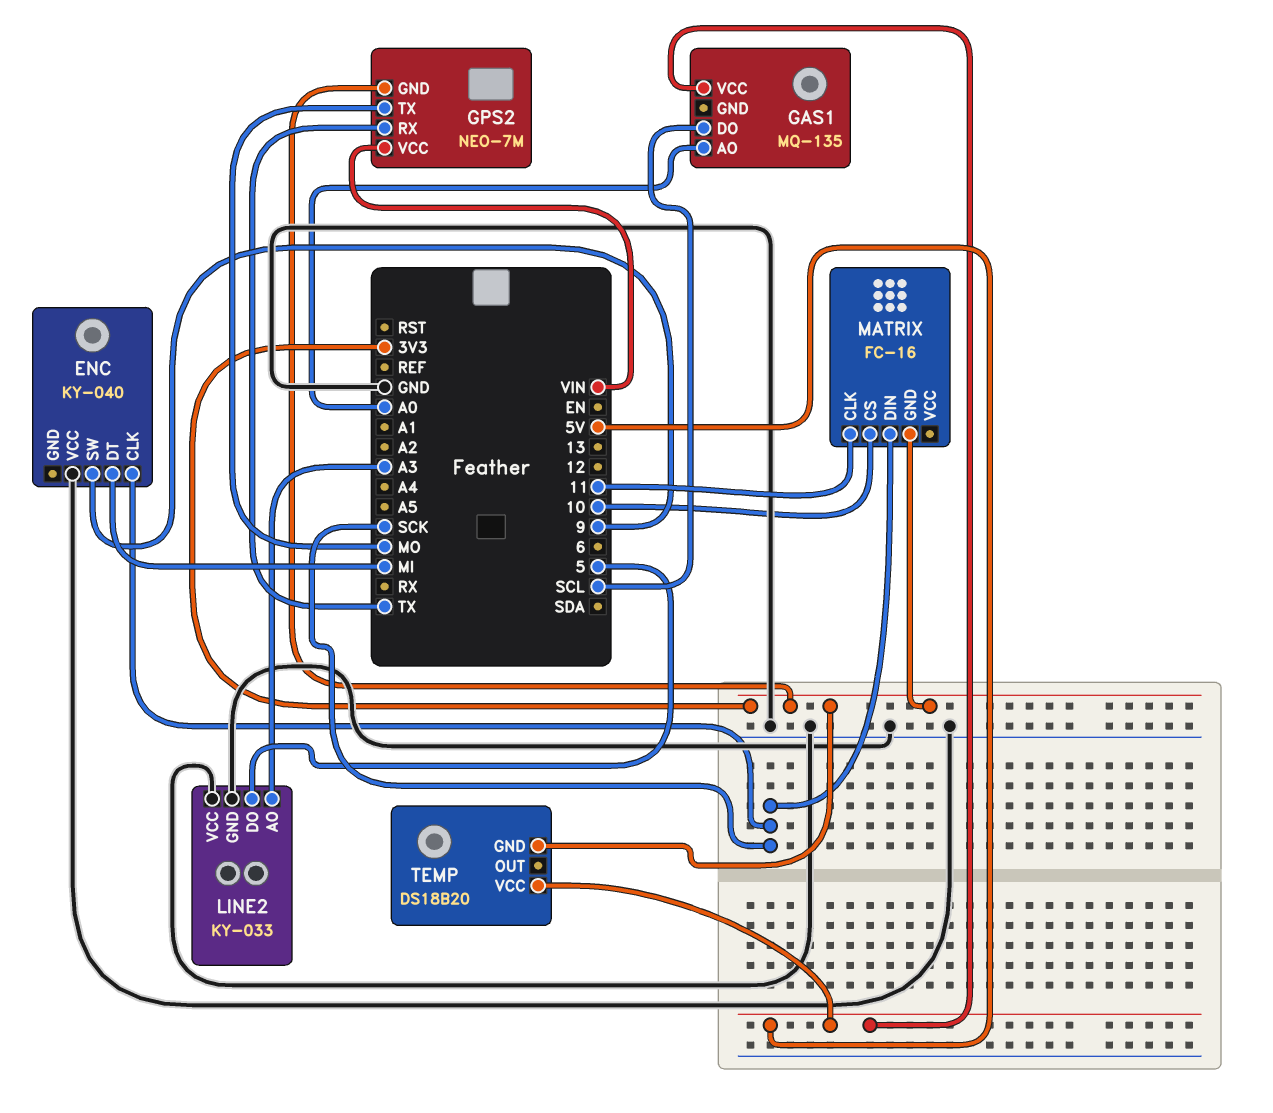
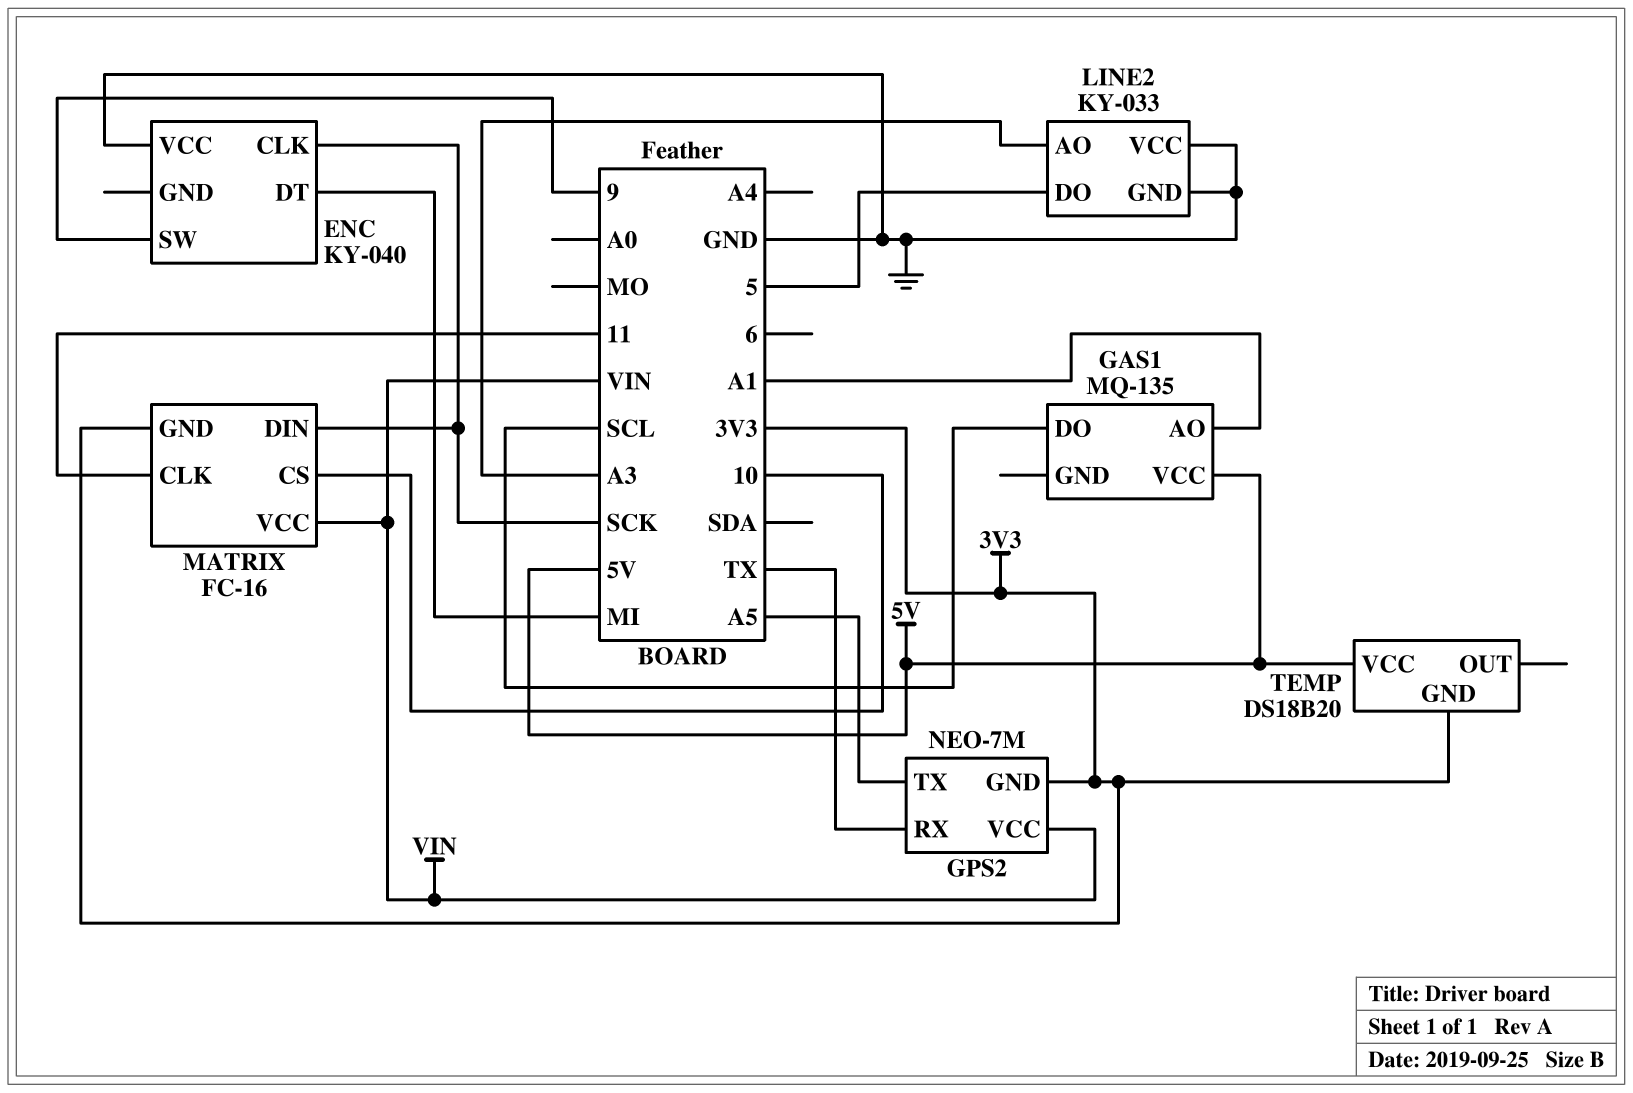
GAS1 pin AO: A0 -> A1
GPS2 pin TX: MO -> A5
MATRIX pin VCC: none -> VIN

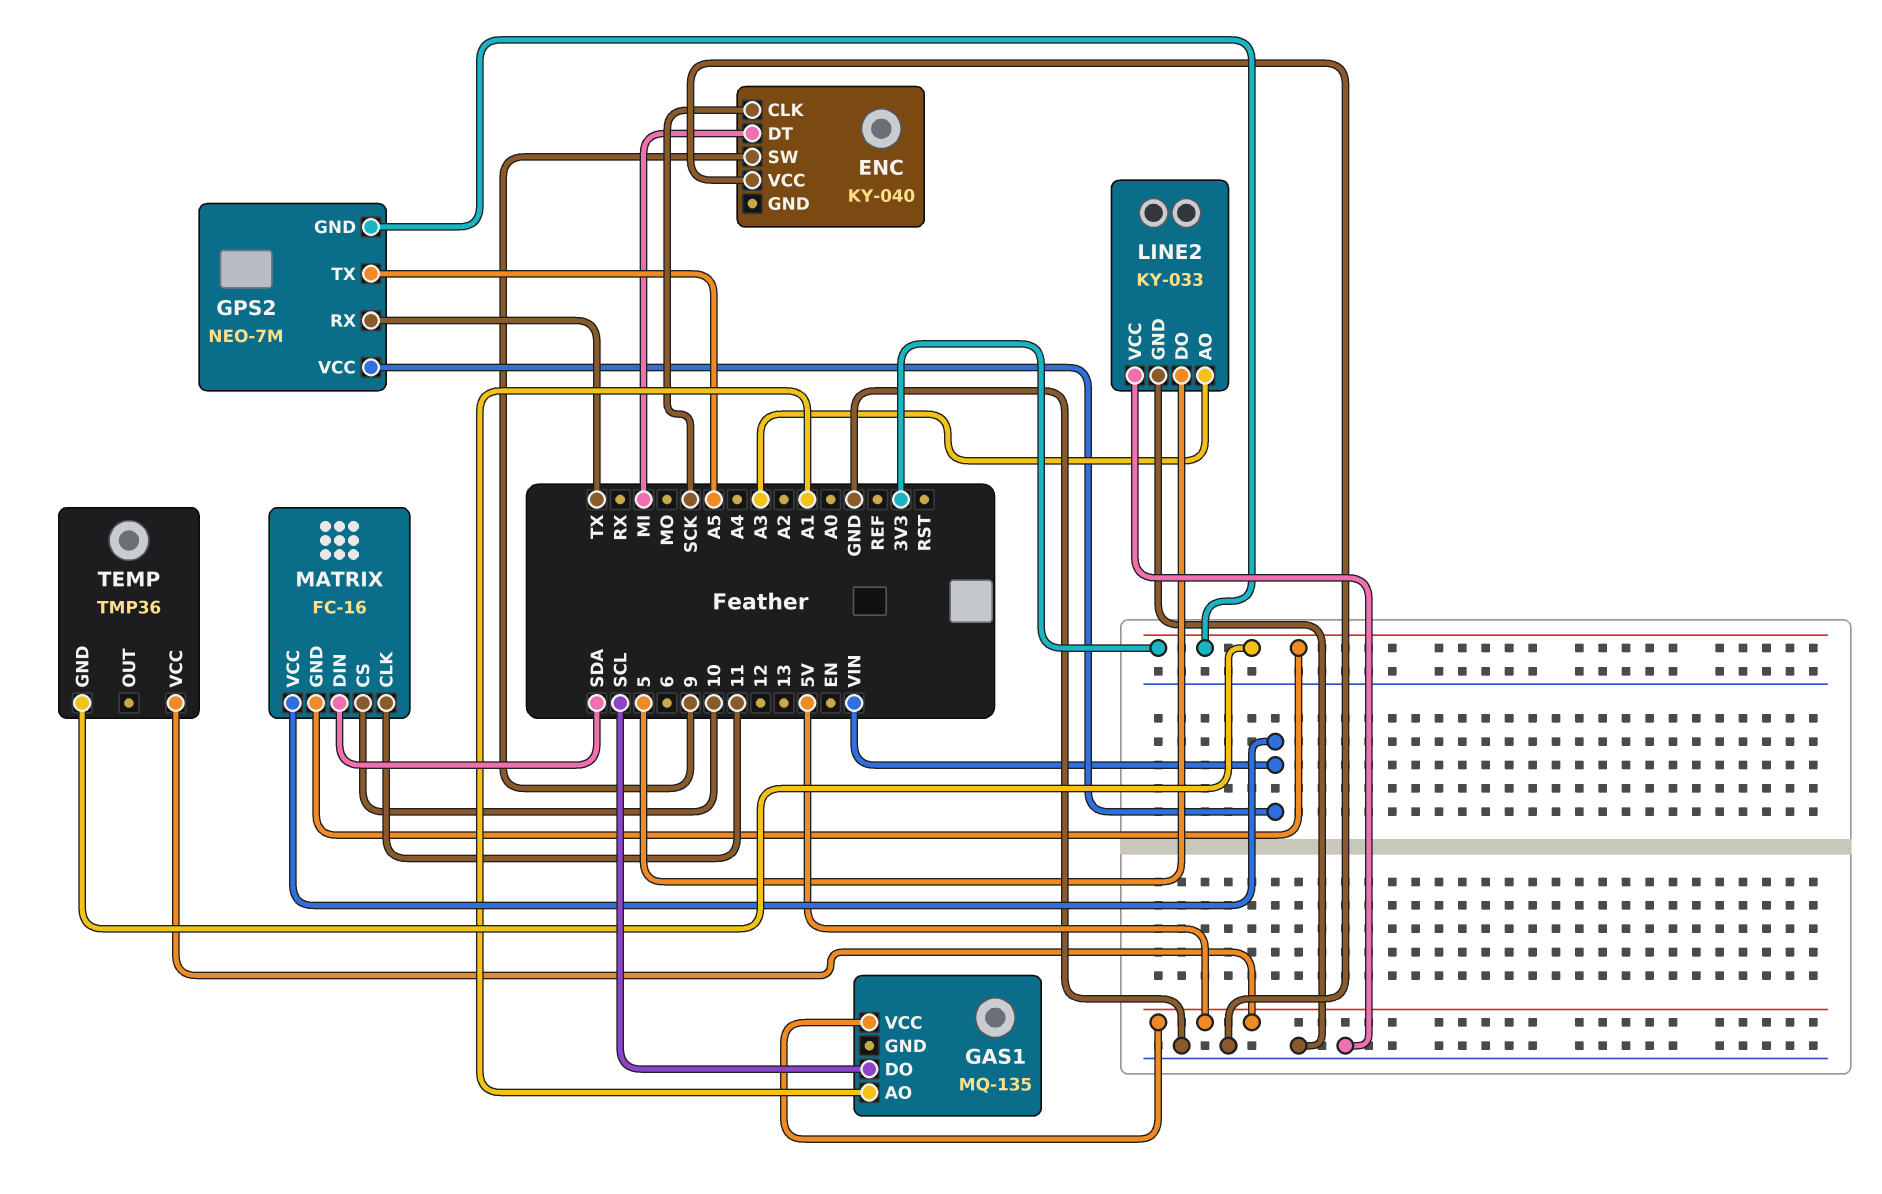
MATRIX pin DIN: SCK -> SDA
TEMP: DS18B20 -> TMP36

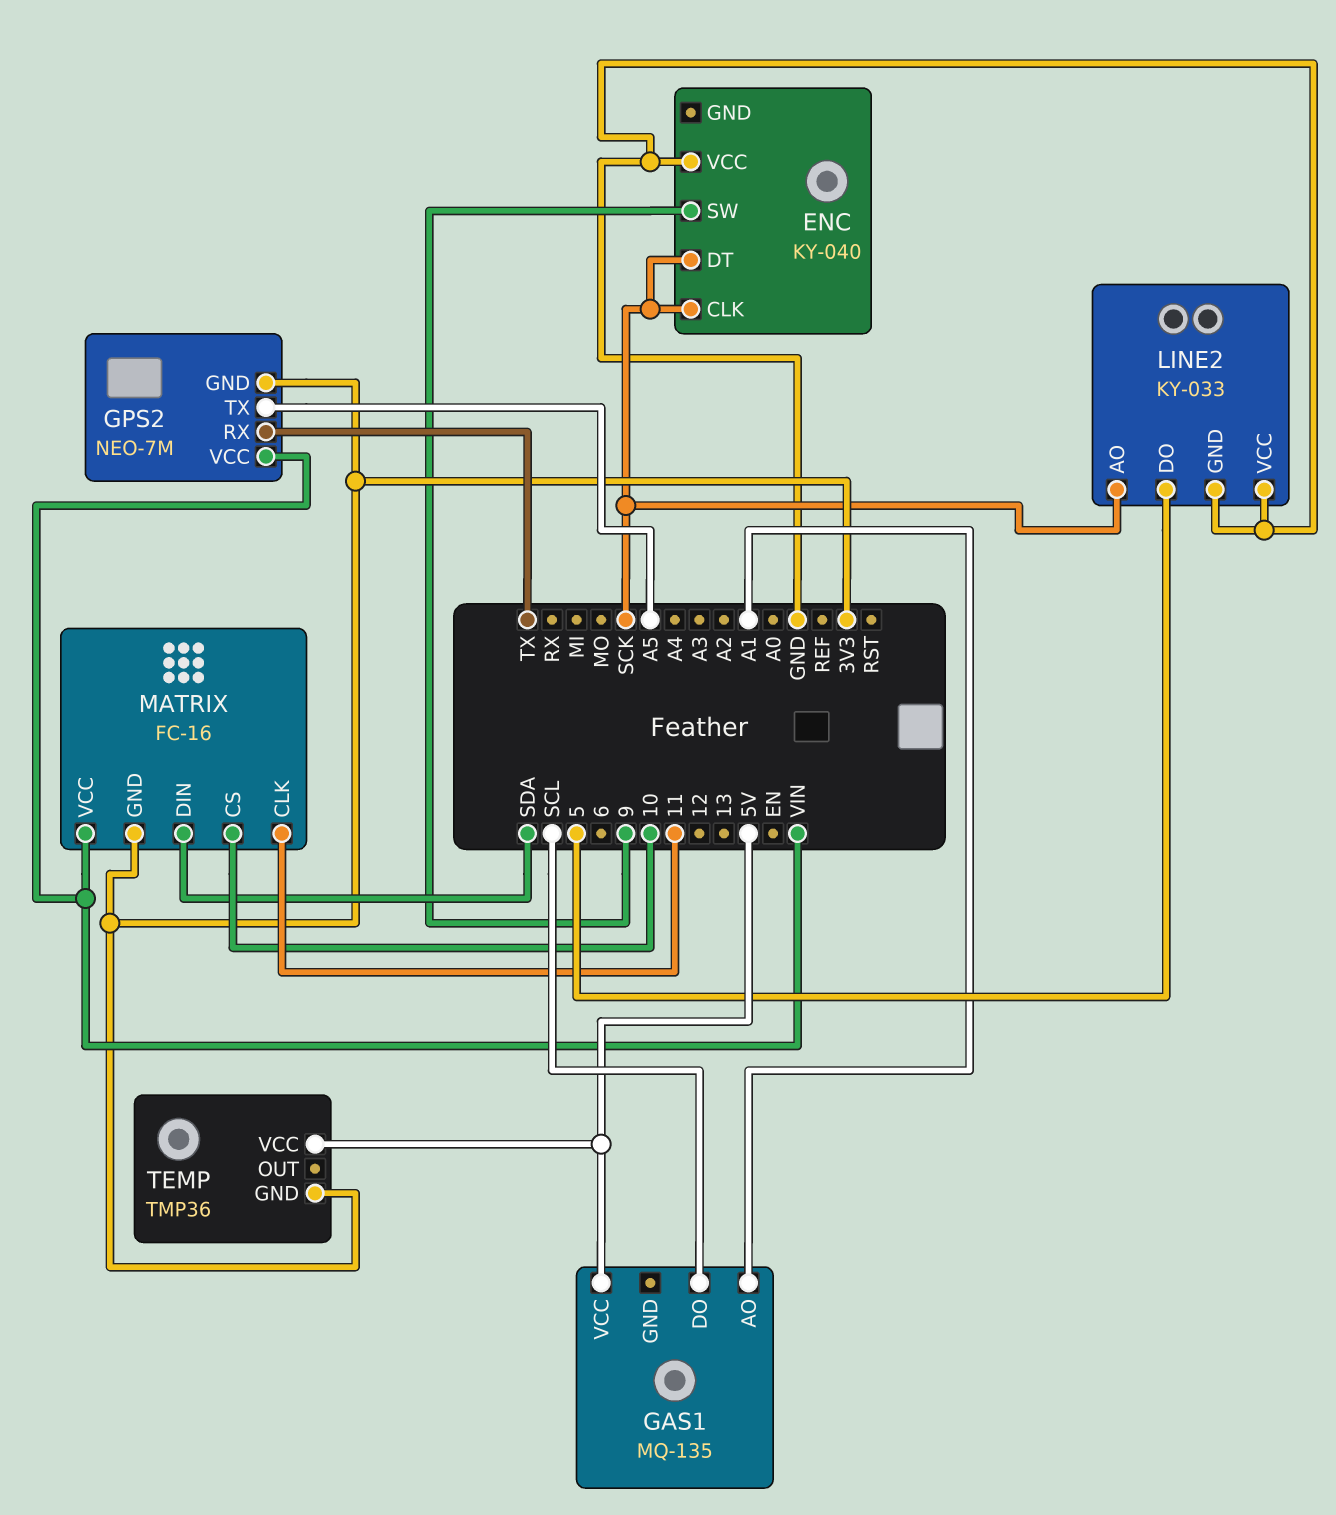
ENC pin DT: MI -> SCK
LINE2 pin AO: A3 -> SCK

